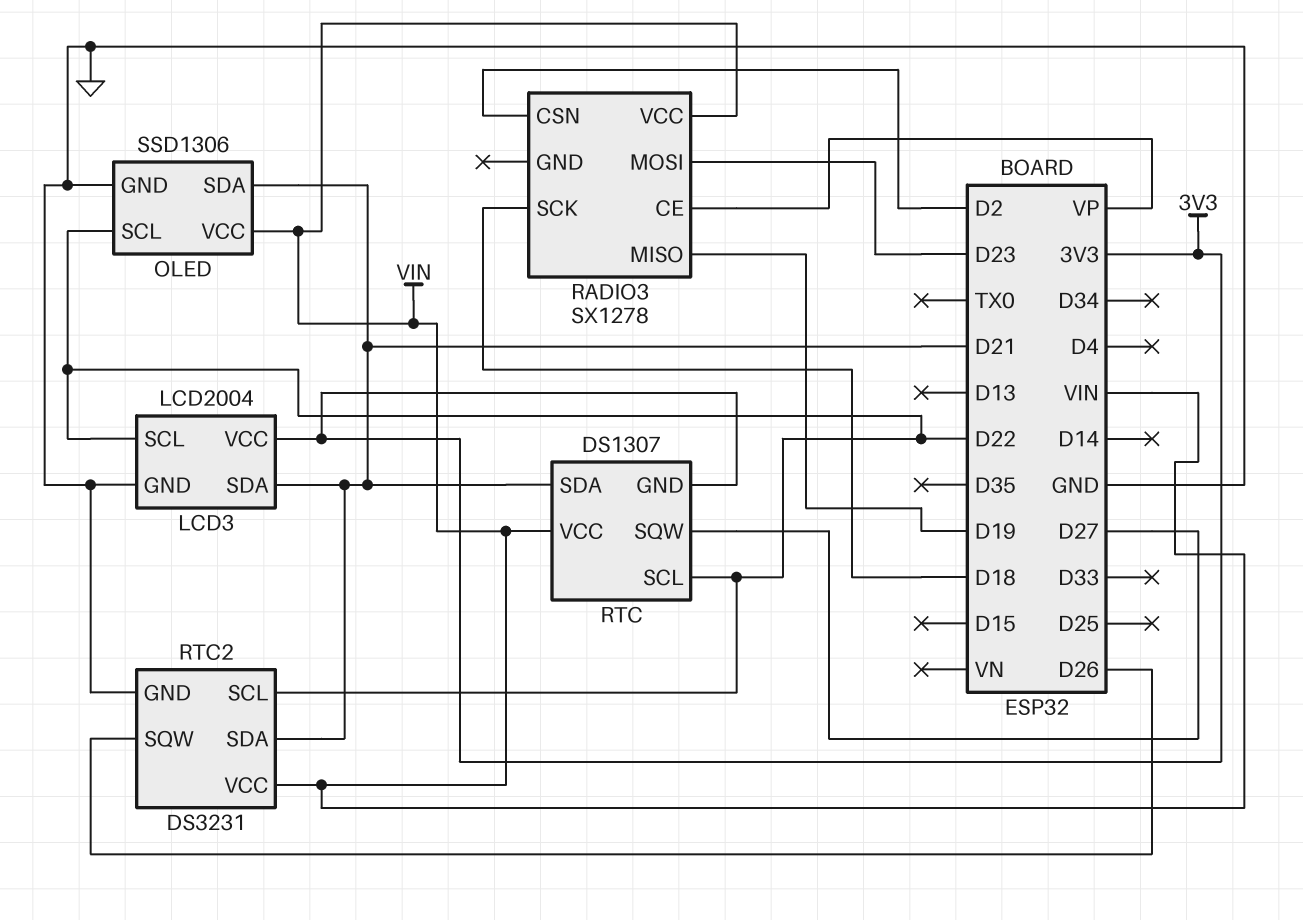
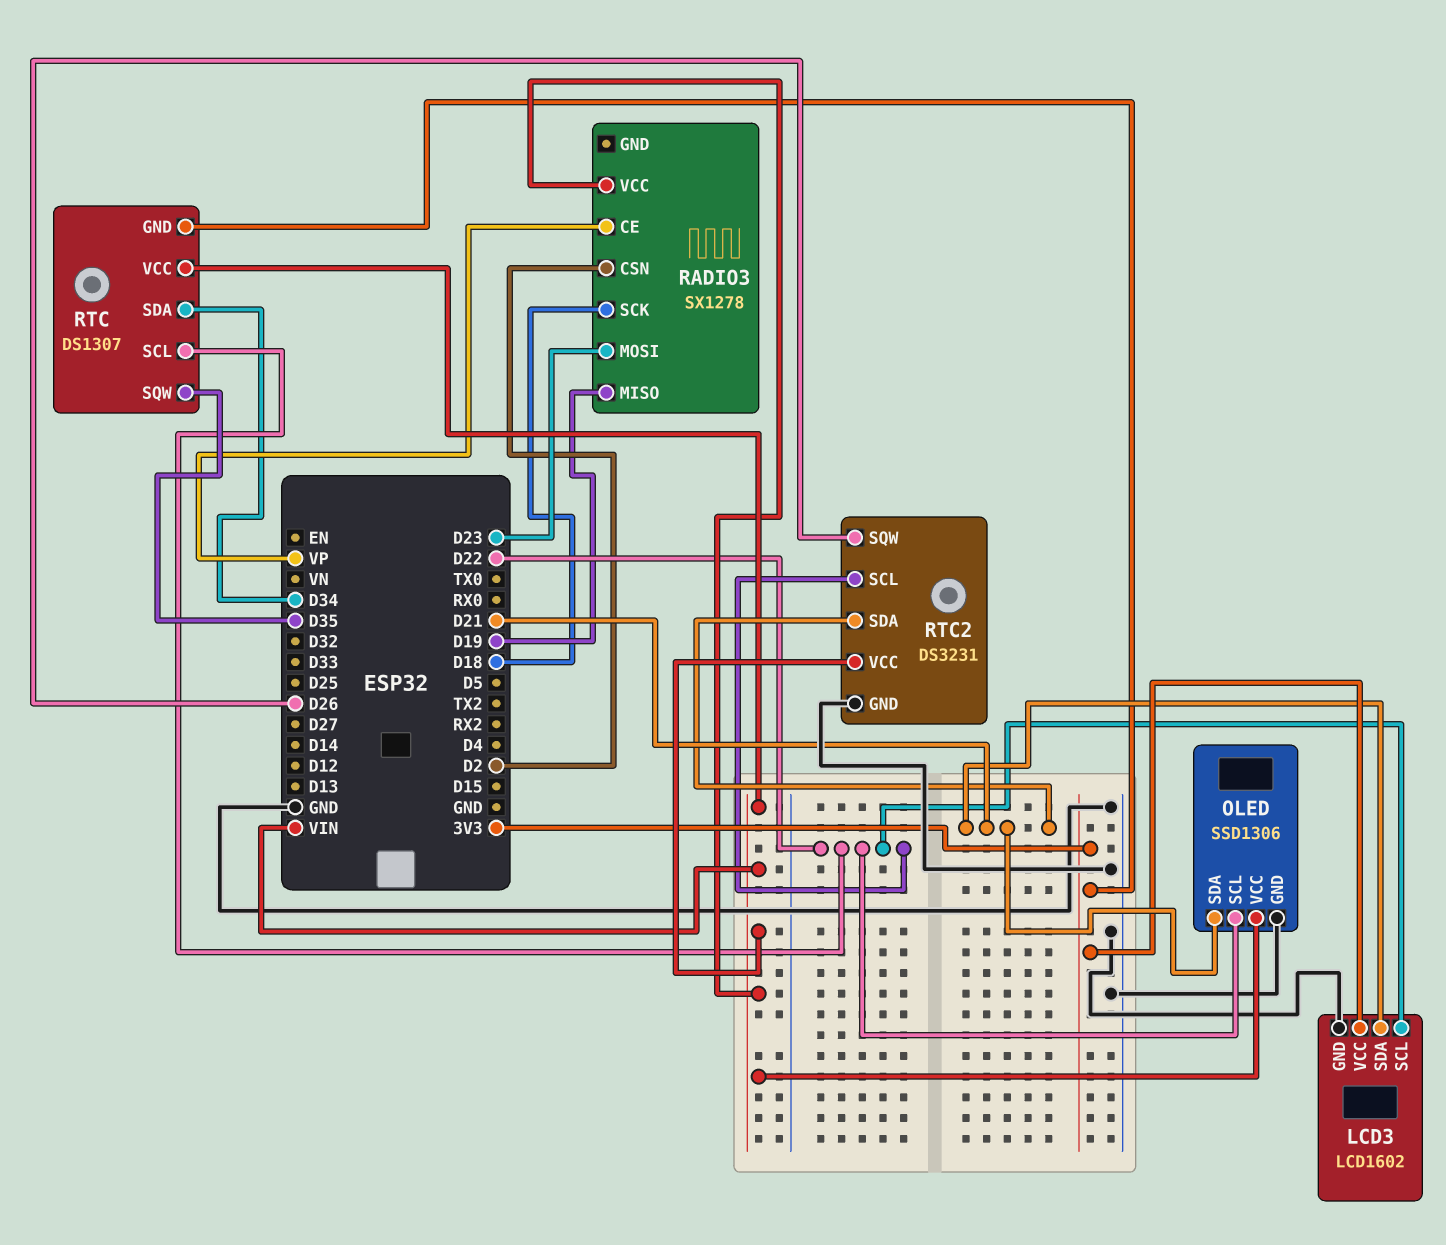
LCD3: LCD2004 -> LCD1602
RTC pin SDA: D21 -> D34
RTC pin SQW: D27 -> D35

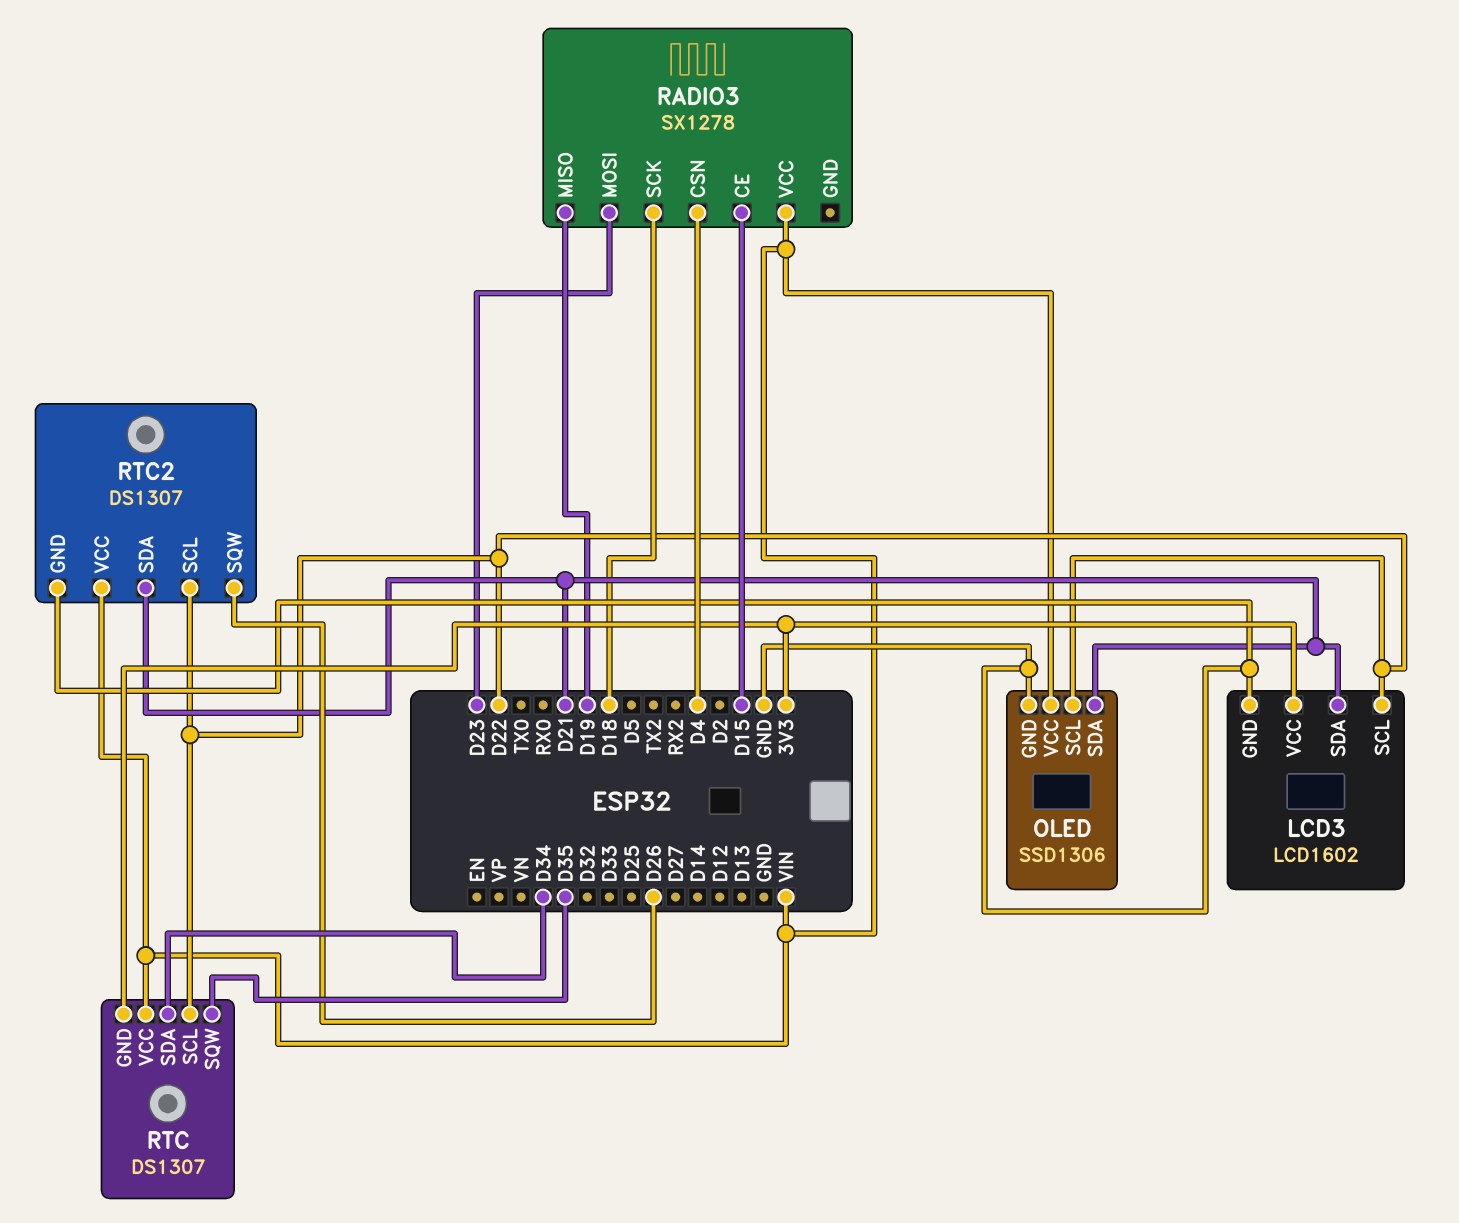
RADIO3 pin CE: VP -> D15
RADIO3 pin CSN: D2 -> D4
RTC2: DS3231 -> DS1307

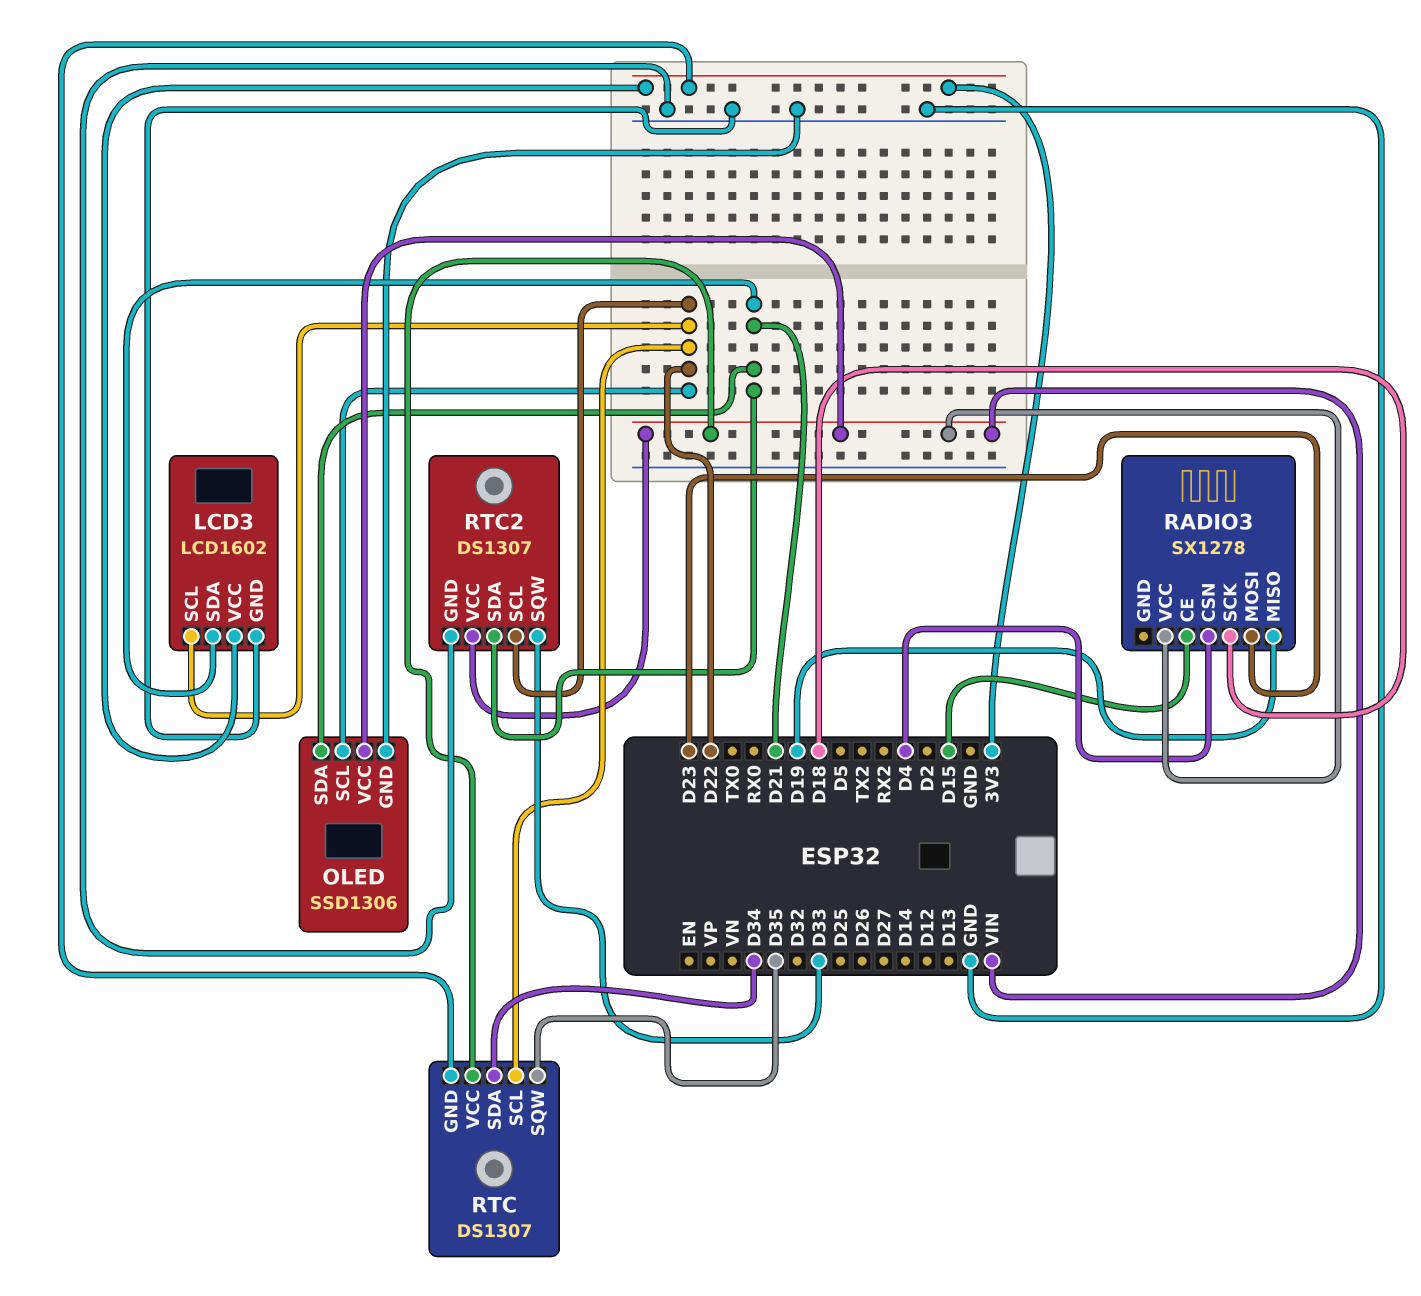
RTC2 pin SQW: D26 -> D33

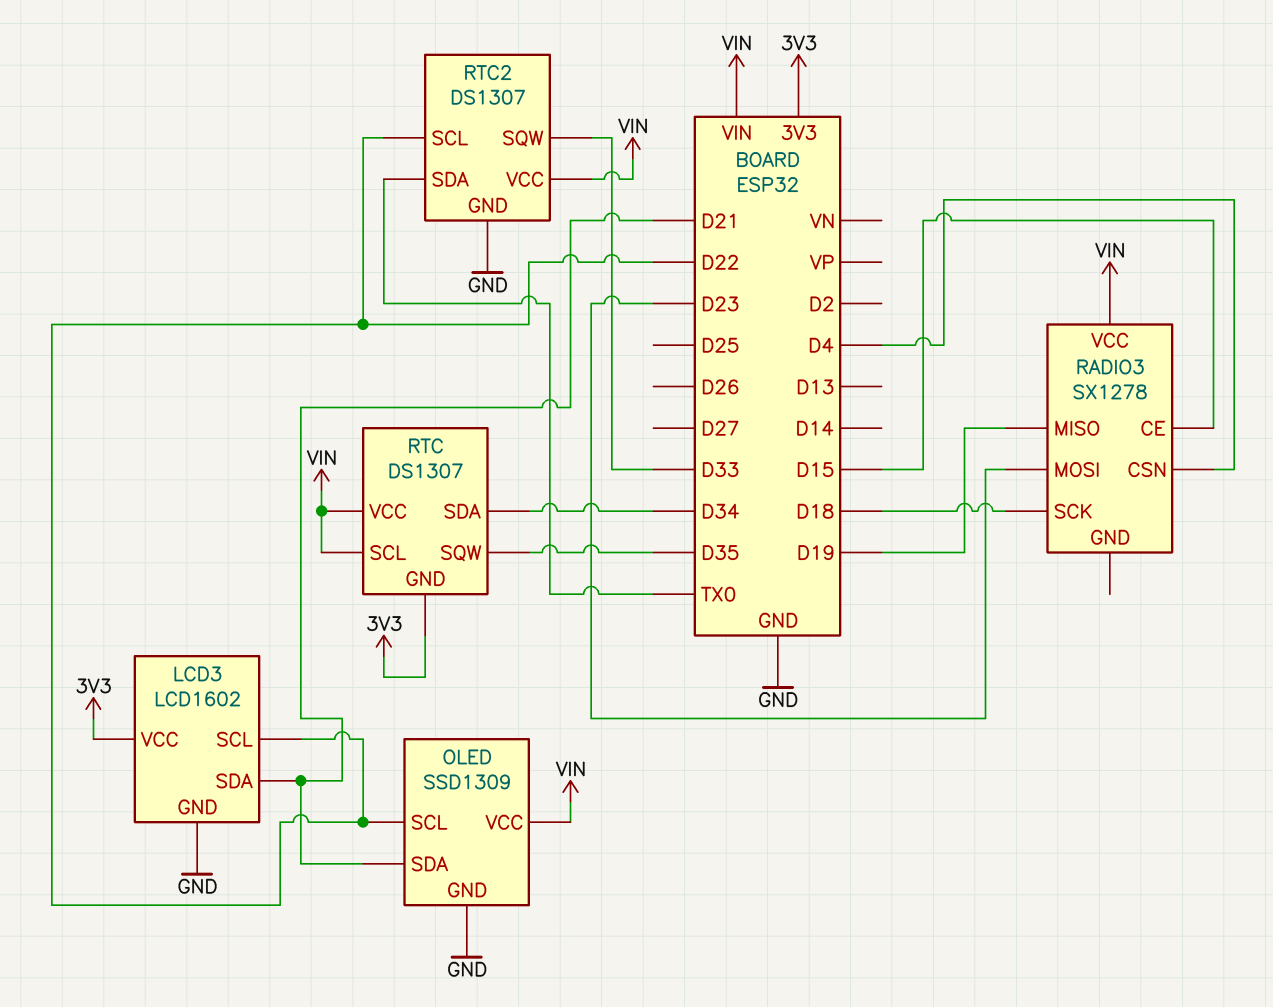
OLED: SSD1306 -> SSD1309
RTC pin SCL: D22 -> VIN
RTC2 pin SDA: D21 -> TX0

